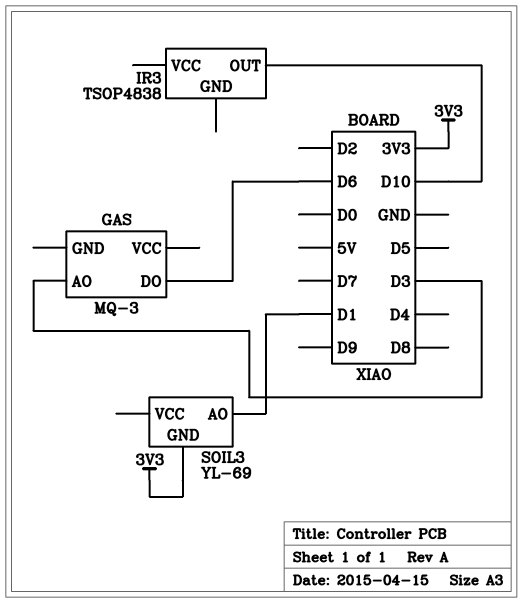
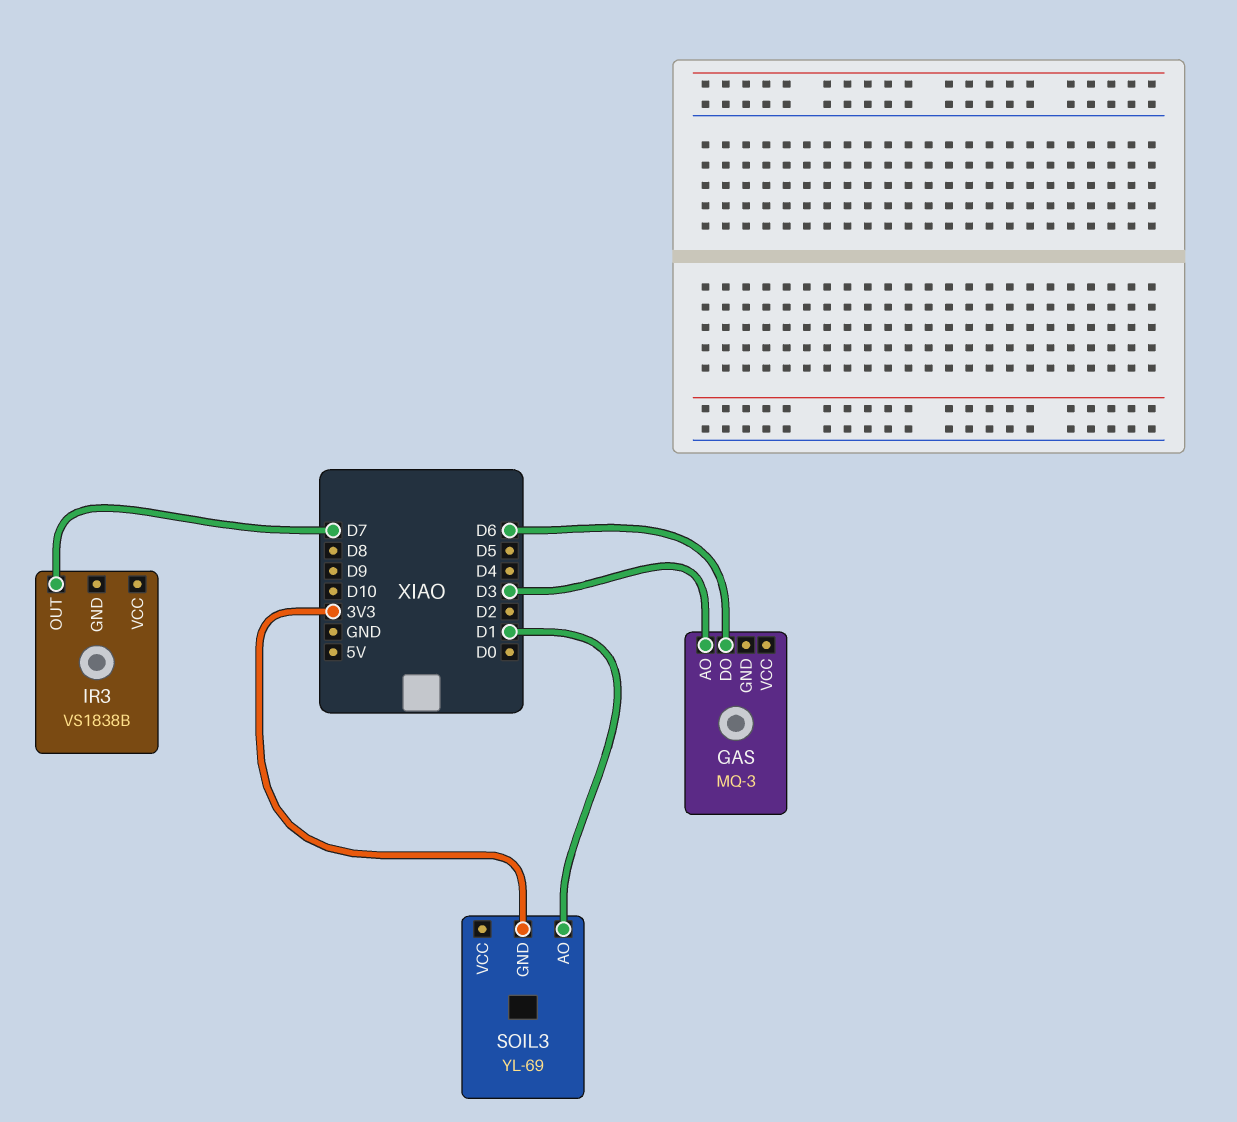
IR3: TSOP4838 -> VS1838B
IR3 pin OUT: D10 -> D7

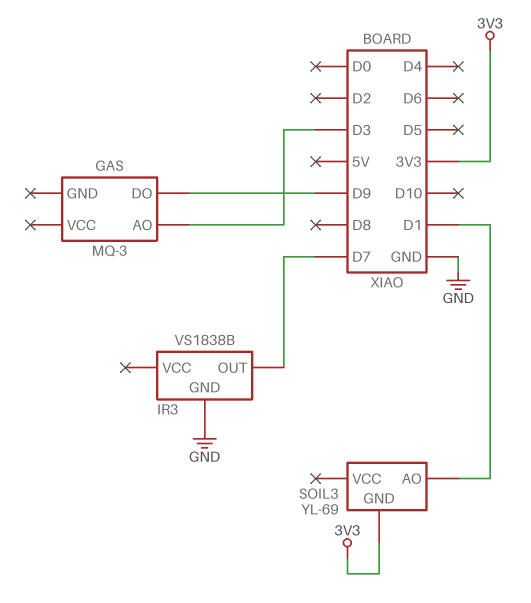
GAS pin DO: D6 -> D9
IR3 pin GND: none -> GND

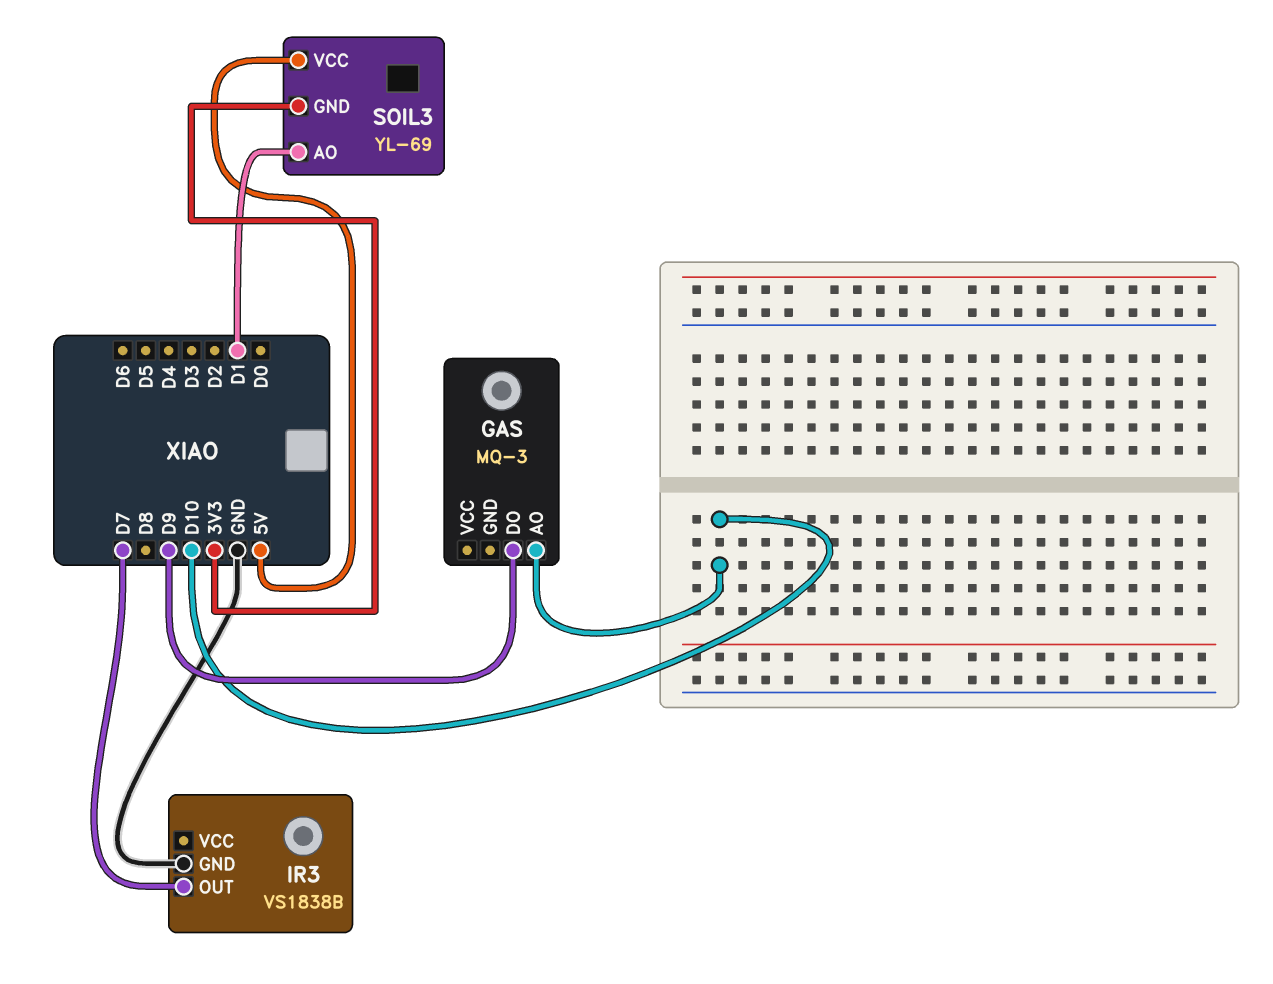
GAS pin AO: D3 -> D10
SOIL3 pin VCC: none -> 5V

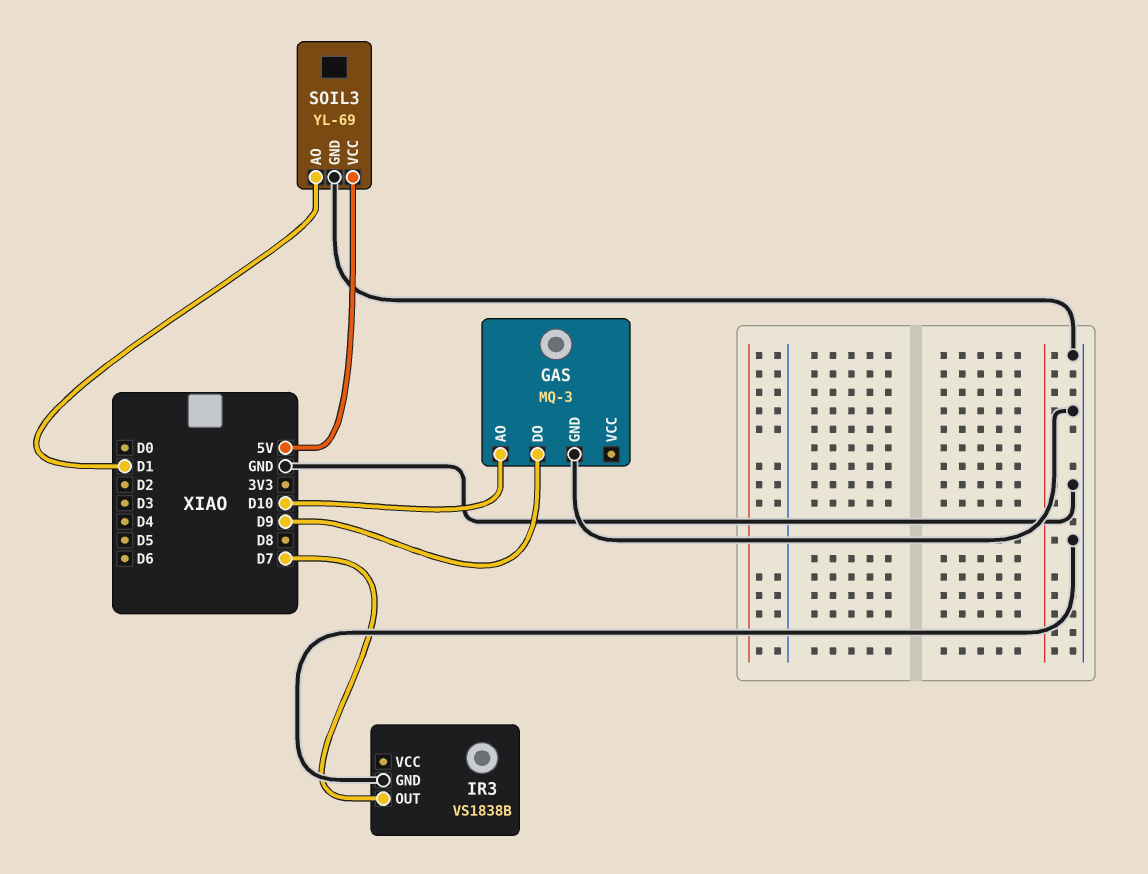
GAS pin GND: none -> GND
SOIL3 pin GND: 3V3 -> GND

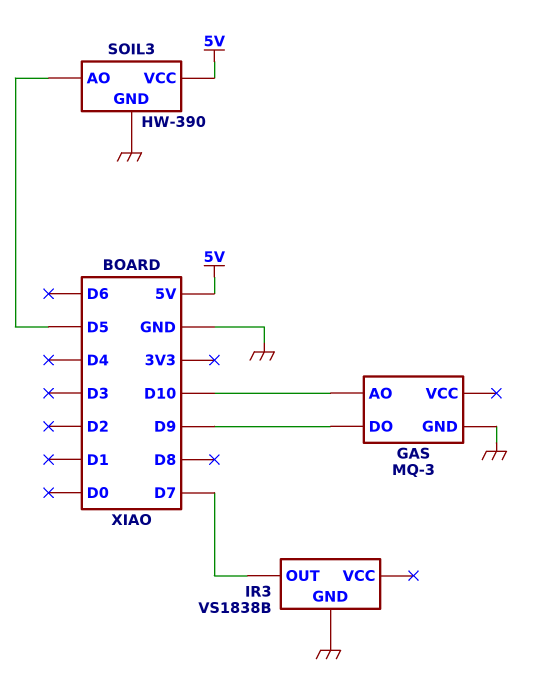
SOIL3: YL-69 -> HW-390
SOIL3 pin AO: D1 -> D5

